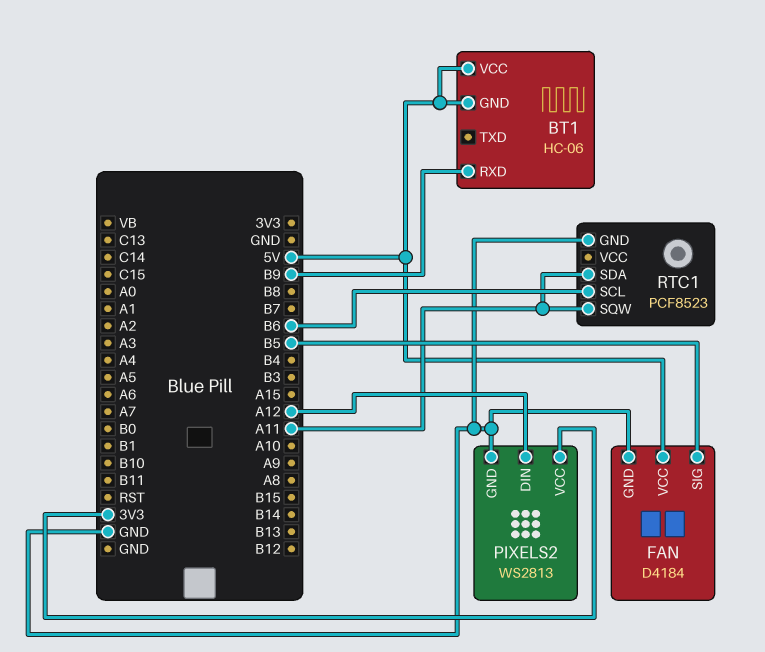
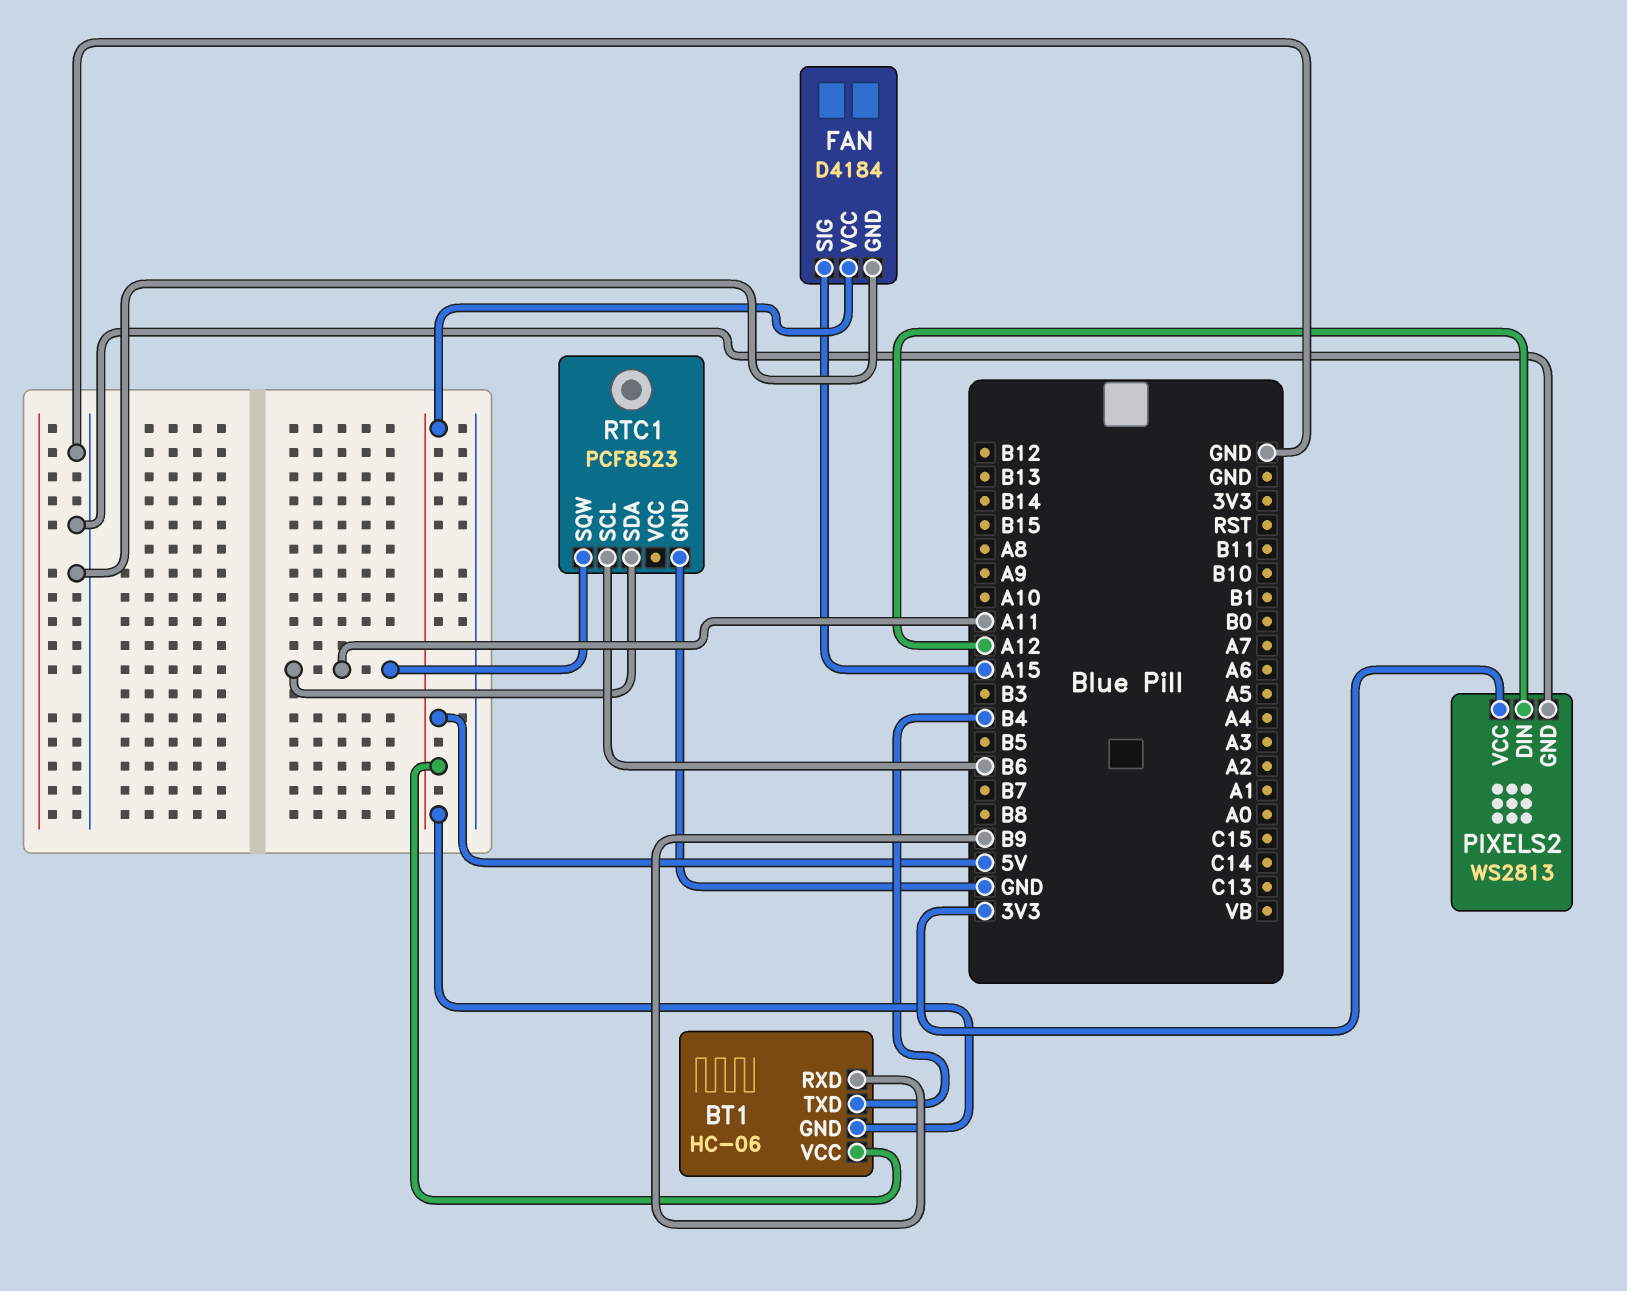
BT1 pin TXD: none -> B4
FAN pin SIG: B5 -> A15

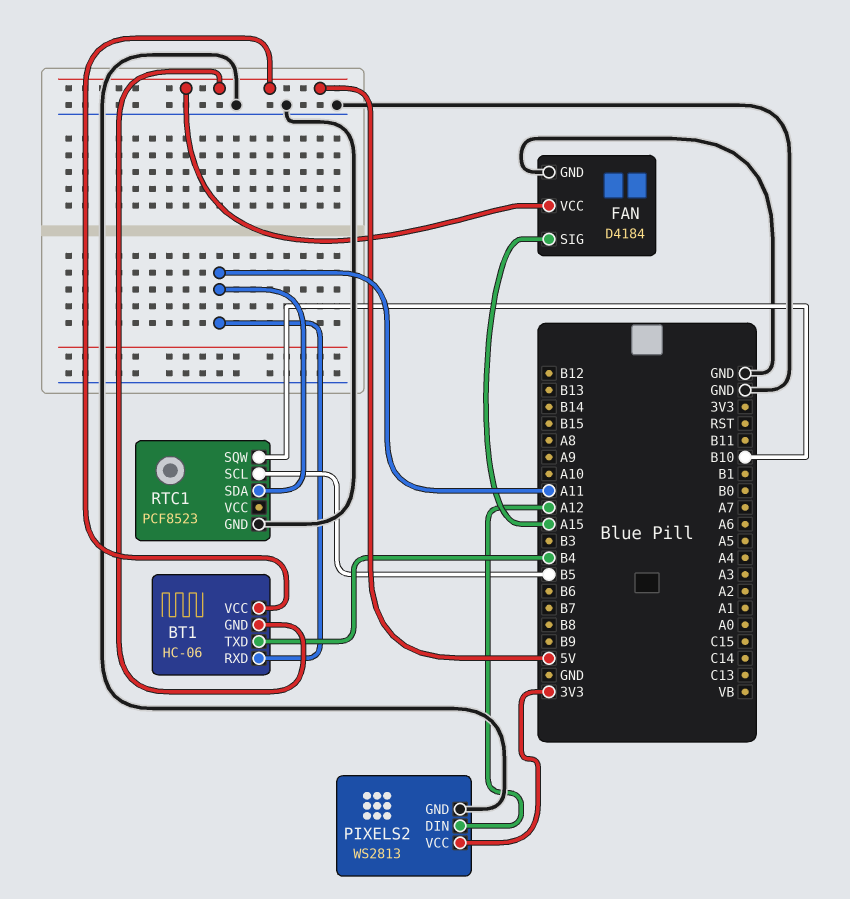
BT1 pin RXD: B9 -> A11
RTC1 pin SCL: B6 -> B5
RTC1 pin SQW: A11 -> B10

